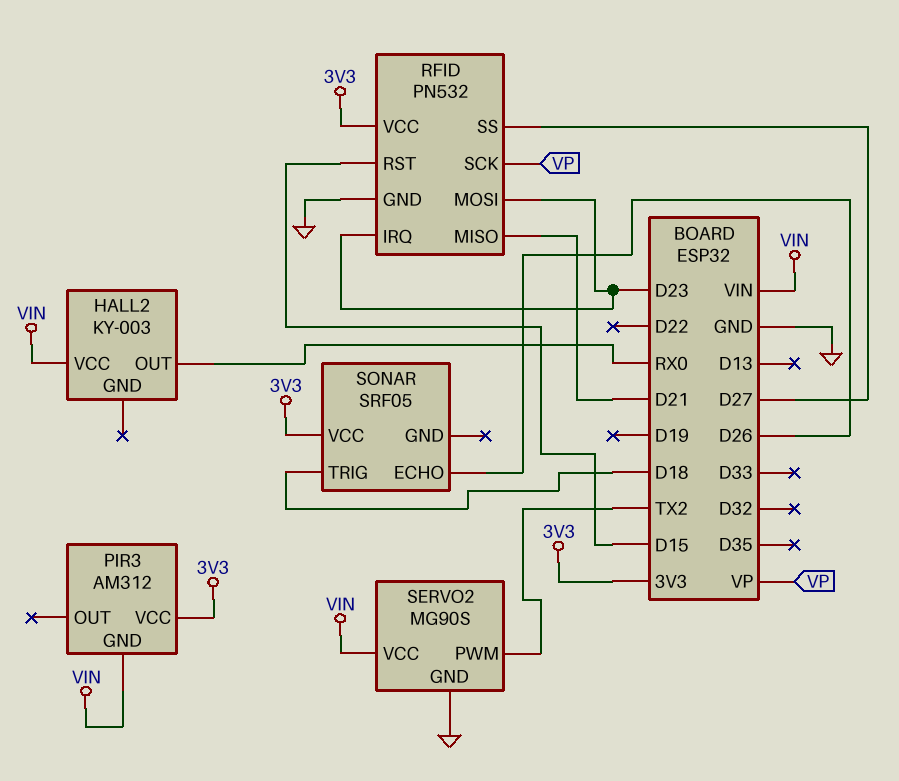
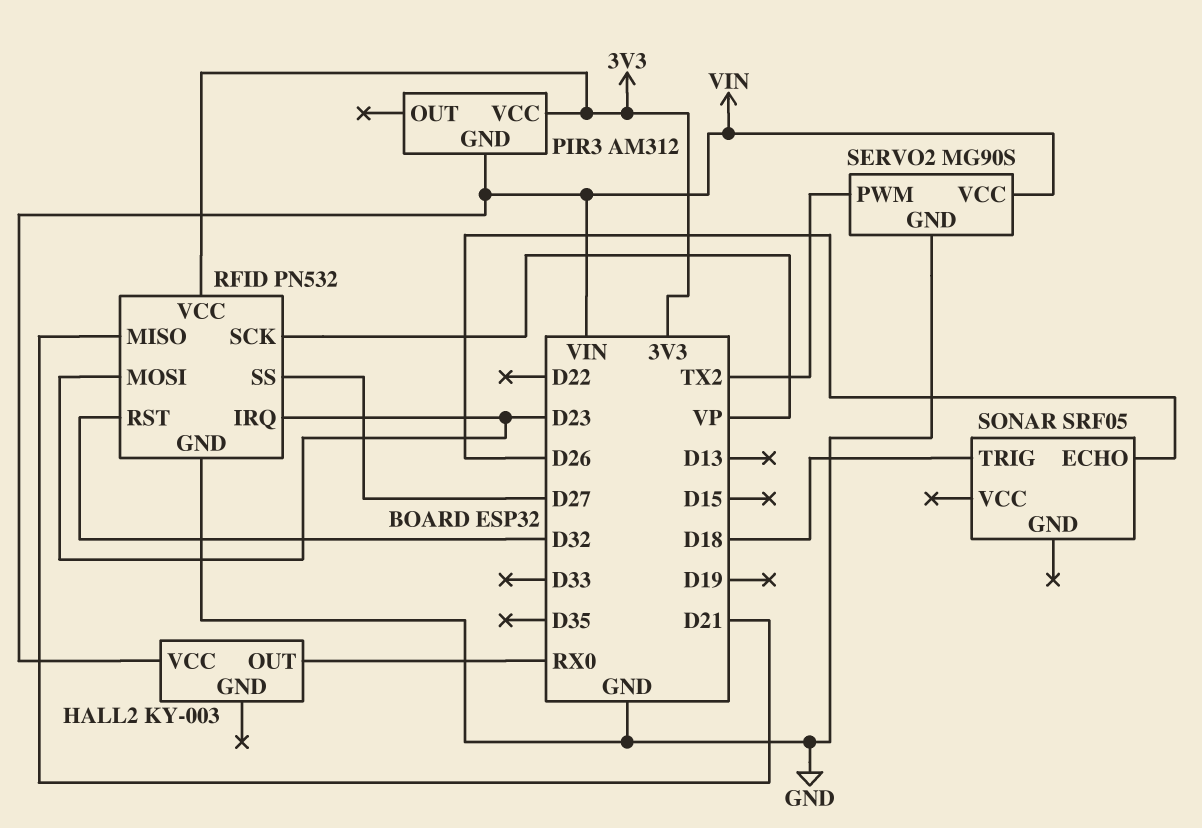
RFID pin RST: D15 -> D32
SONAR pin VCC: 3V3 -> none

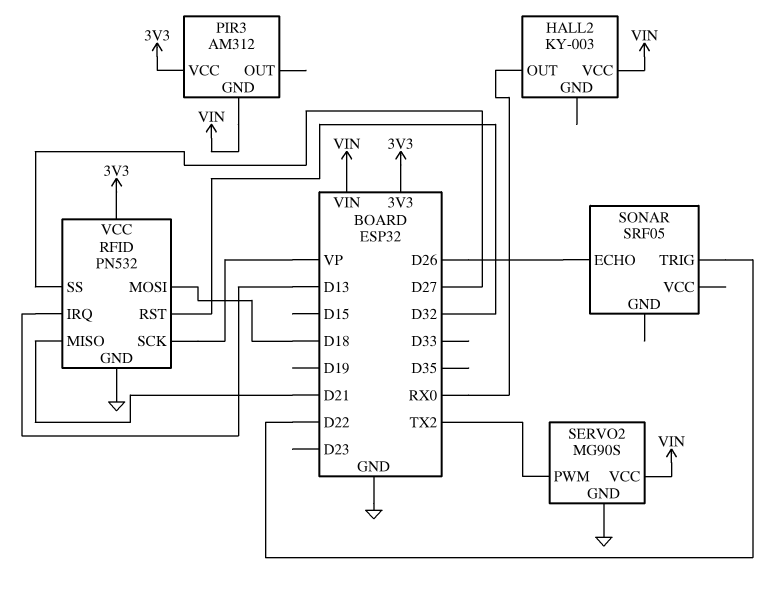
RFID pin IRQ: D23 -> D13
RFID pin MOSI: D23 -> D18
SONAR pin TRIG: D18 -> D22

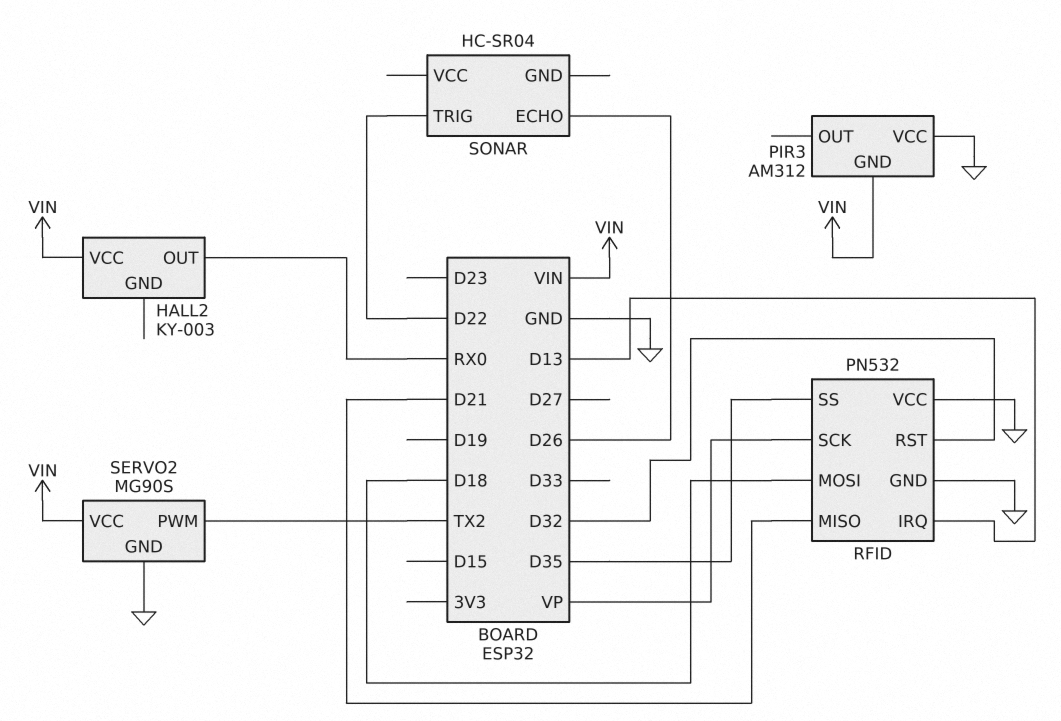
PIR3 pin VCC: 3V3 -> GND
RFID pin SS: D27 -> D35
RFID pin VCC: 3V3 -> GND
SONAR: SRF05 -> HC-SR04

